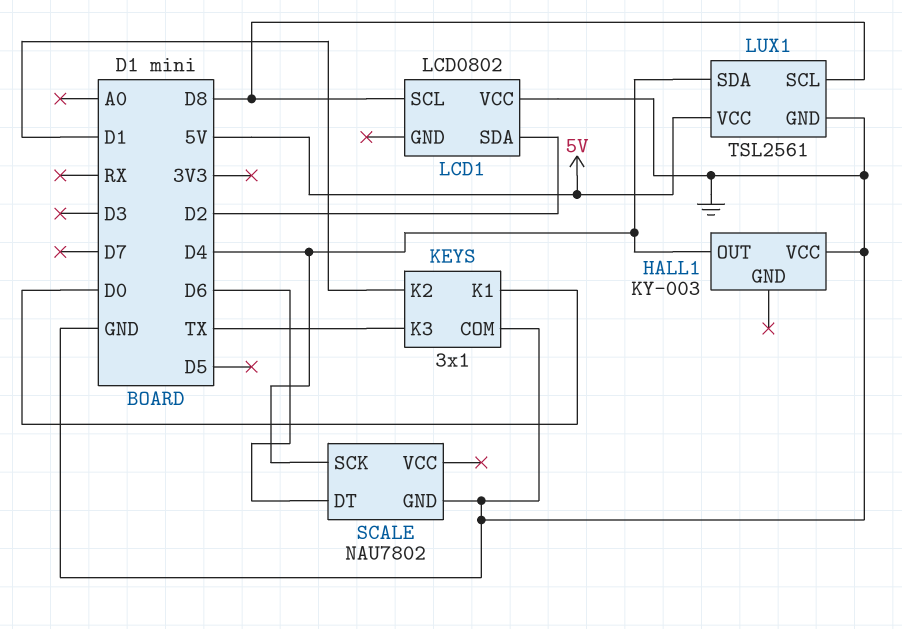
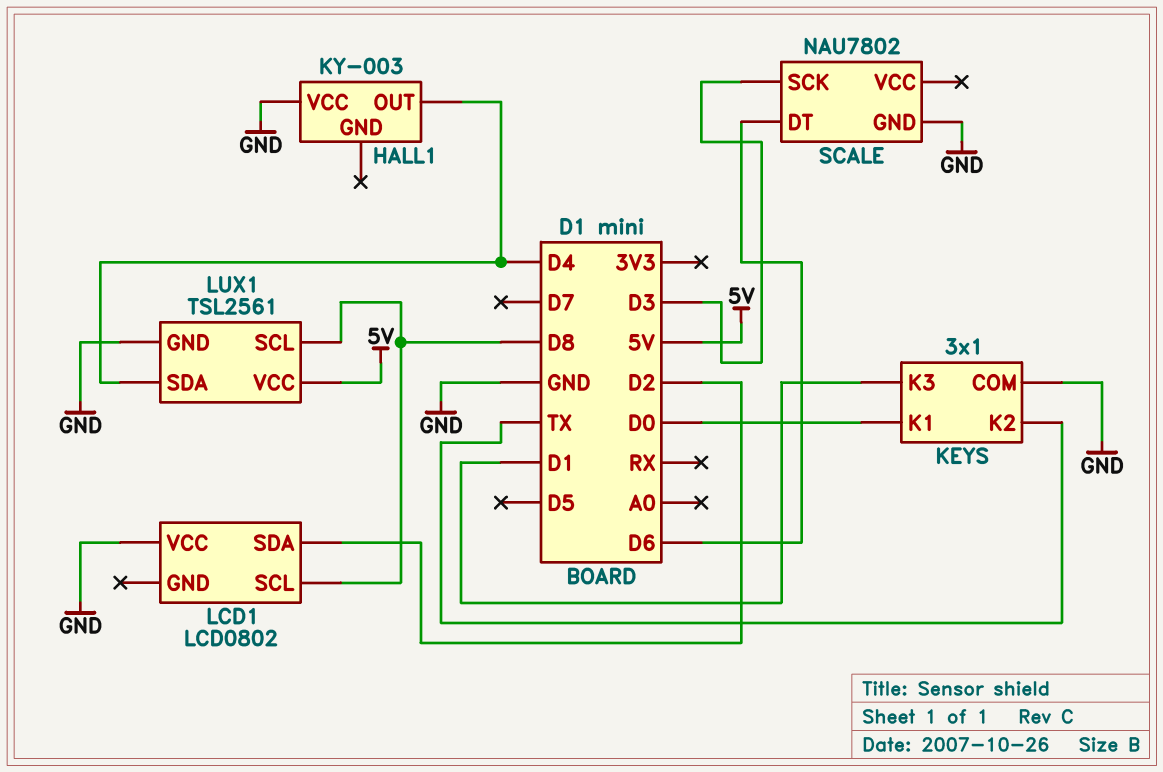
KEYS pin K2: D1 -> TX
KEYS pin K3: TX -> D1
SCALE pin SCK: D4 -> D3

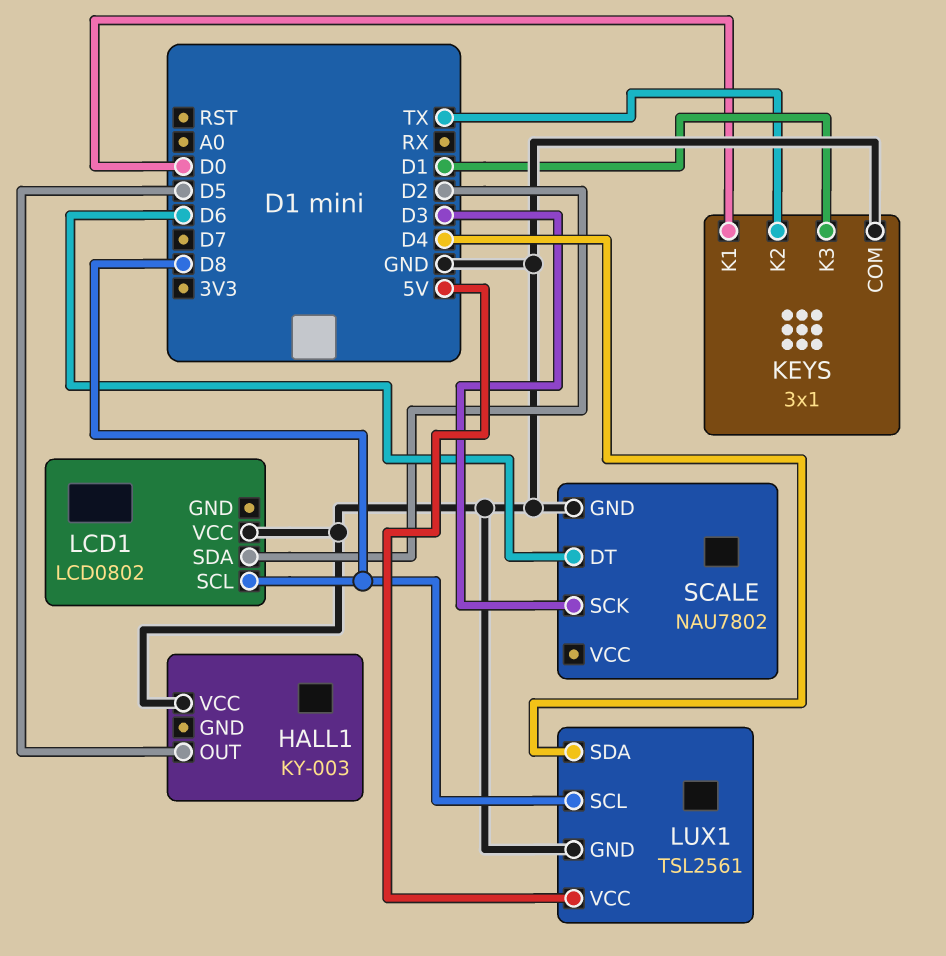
HALL1 pin OUT: D4 -> D5

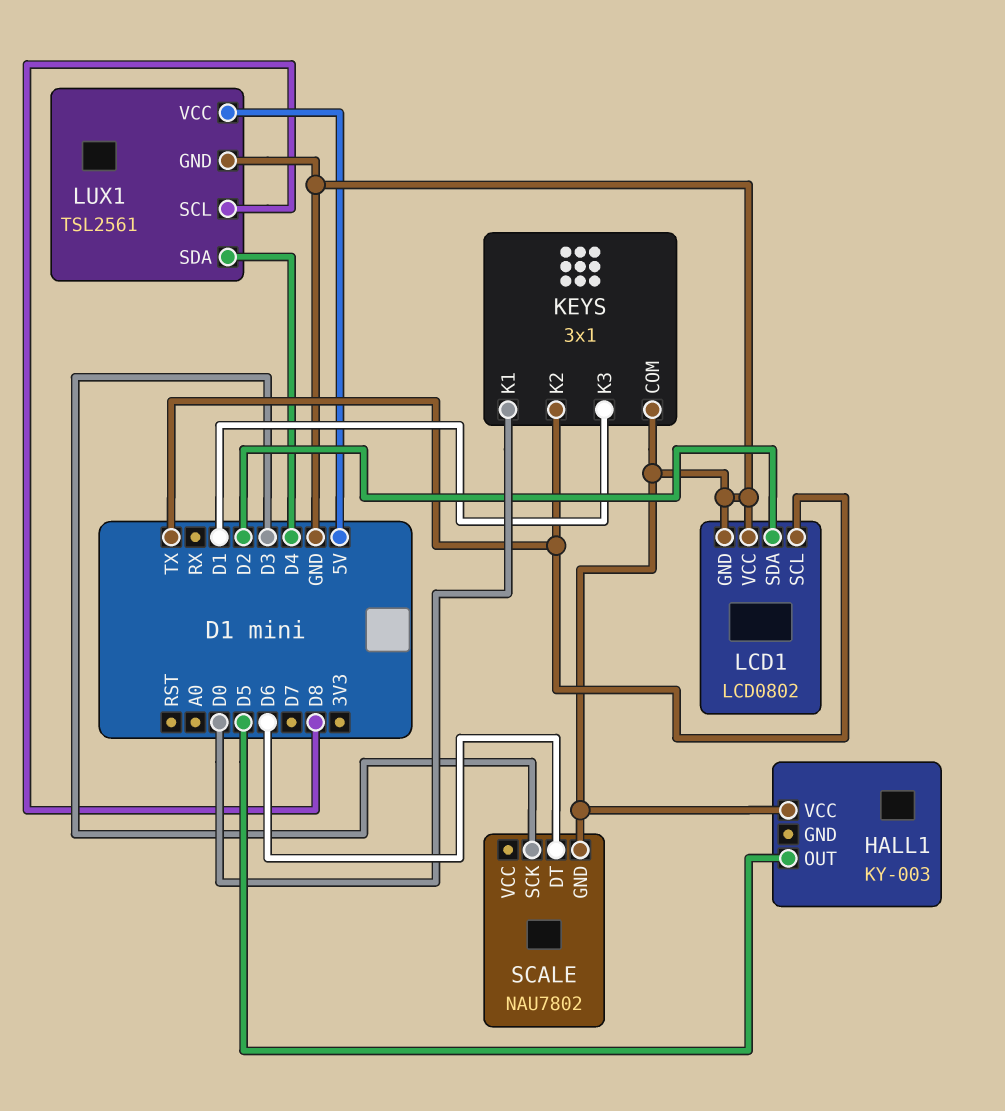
LCD1 pin GND: none -> GND
LCD1 pin SCL: D8 -> TX

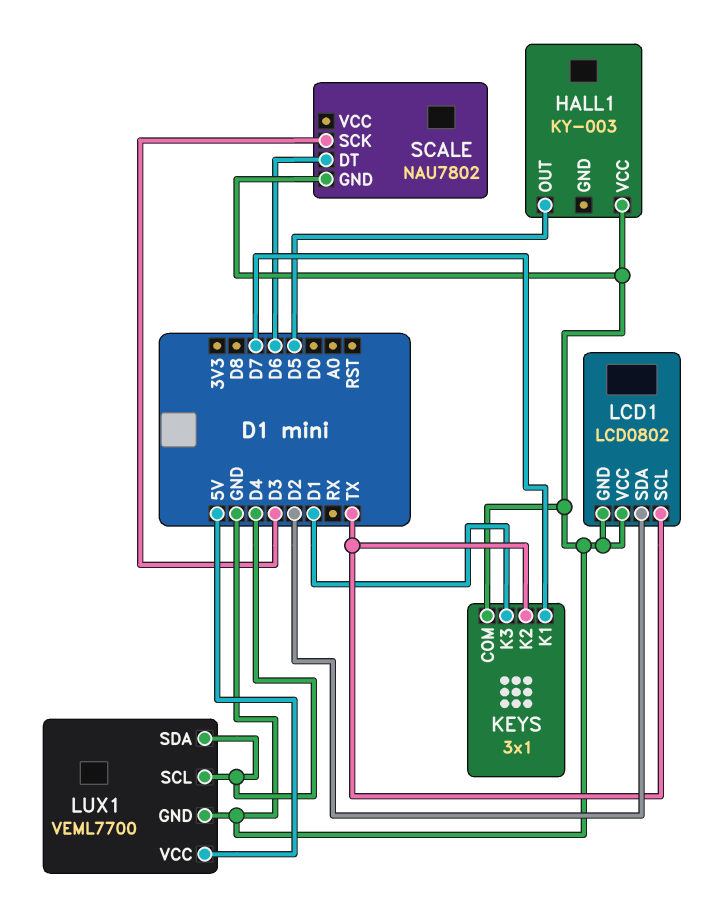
KEYS pin K1: D0 -> D7
LUX1: TSL2561 -> VEML7700
LUX1 pin SCL: D8 -> D4

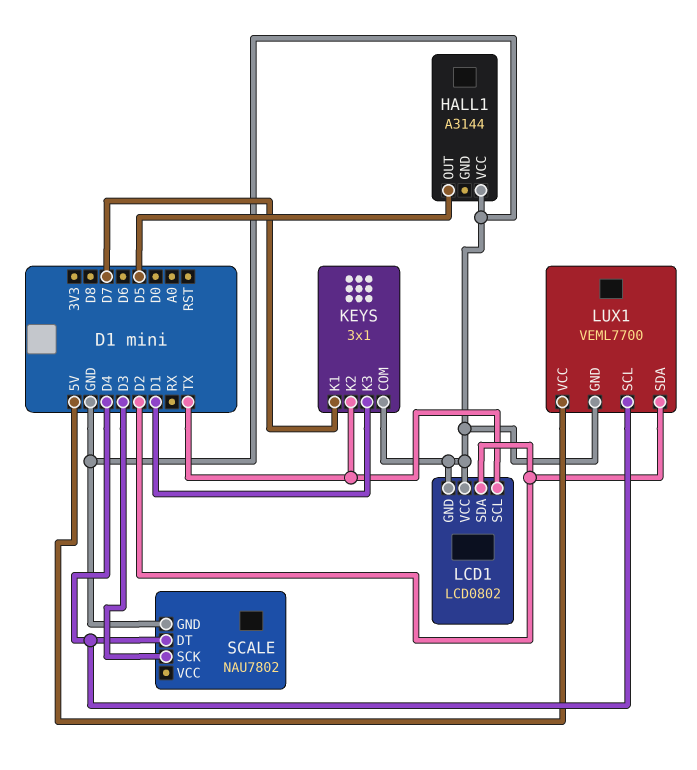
HALL1: KY-003 -> A3144
LUX1 pin SDA: D4 -> D2
SCALE pin DT: D6 -> D4

